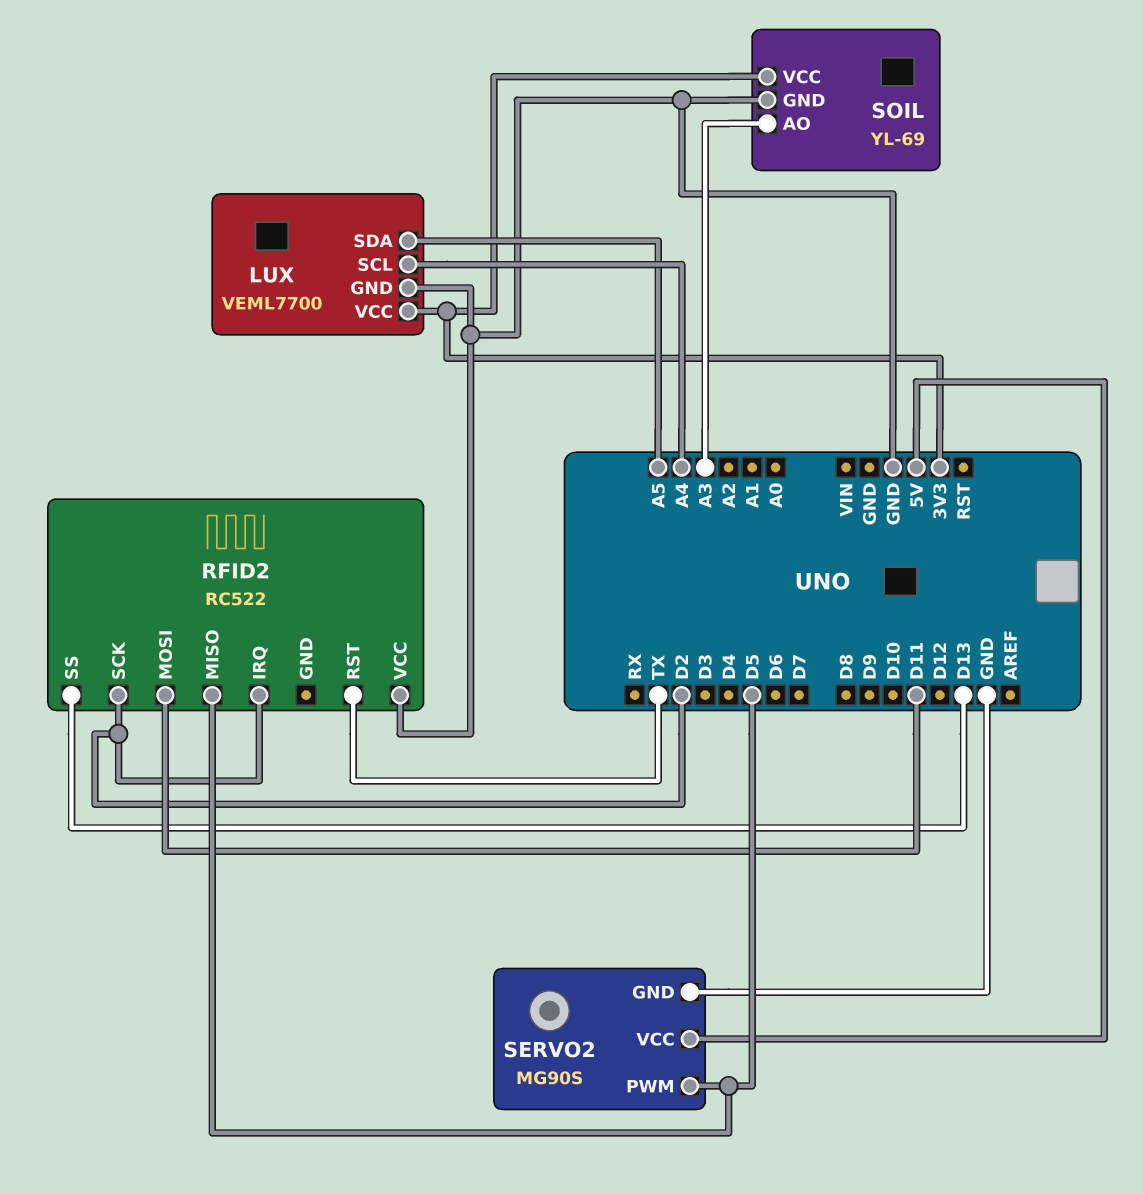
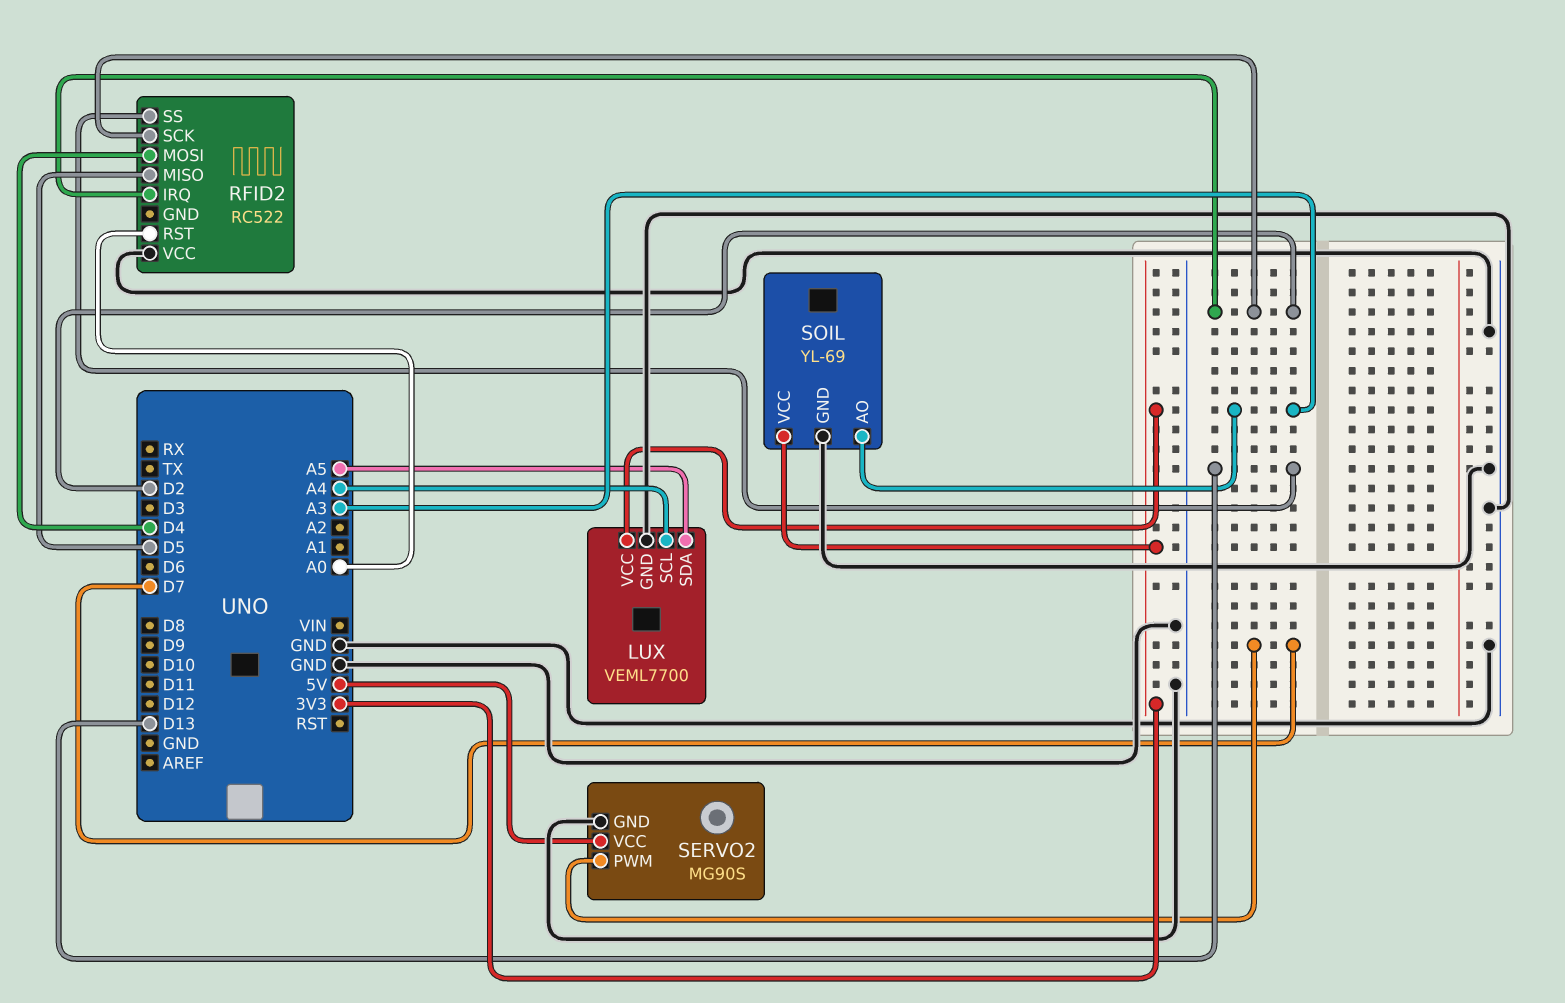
RFID2 pin MOSI: D11 -> D4
RFID2 pin RST: TX -> A0
SERVO2 pin PWM: D5 -> D7

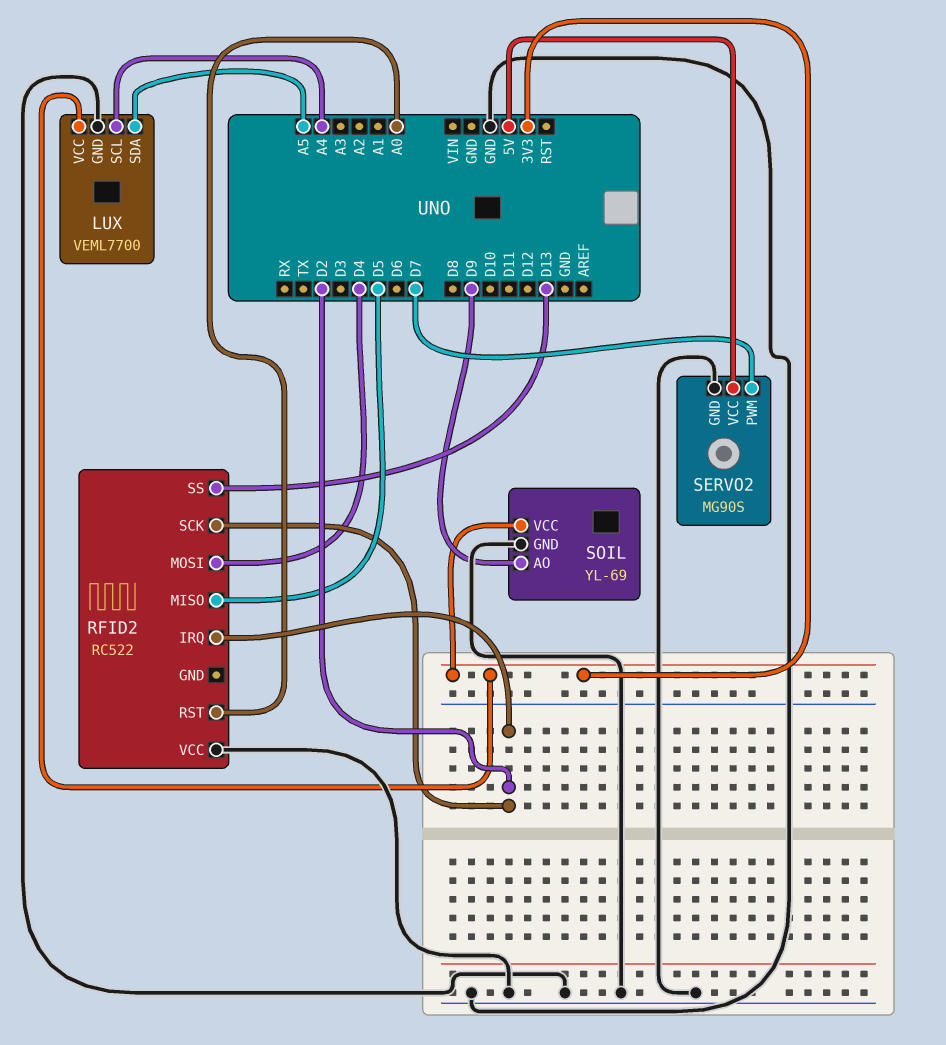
SOIL pin AO: A3 -> D9

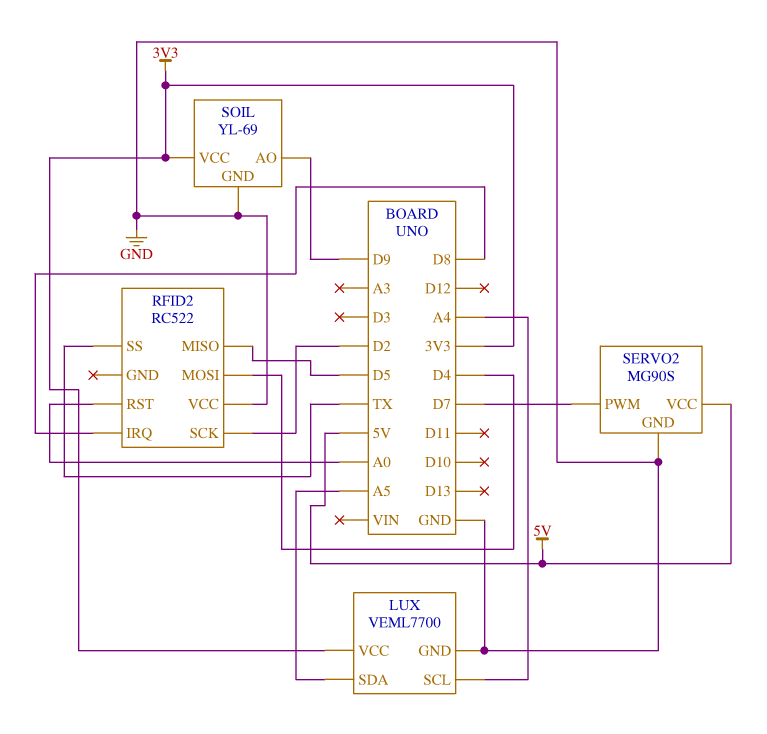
RFID2 pin IRQ: D2 -> D8
RFID2 pin SS: D13 -> TX

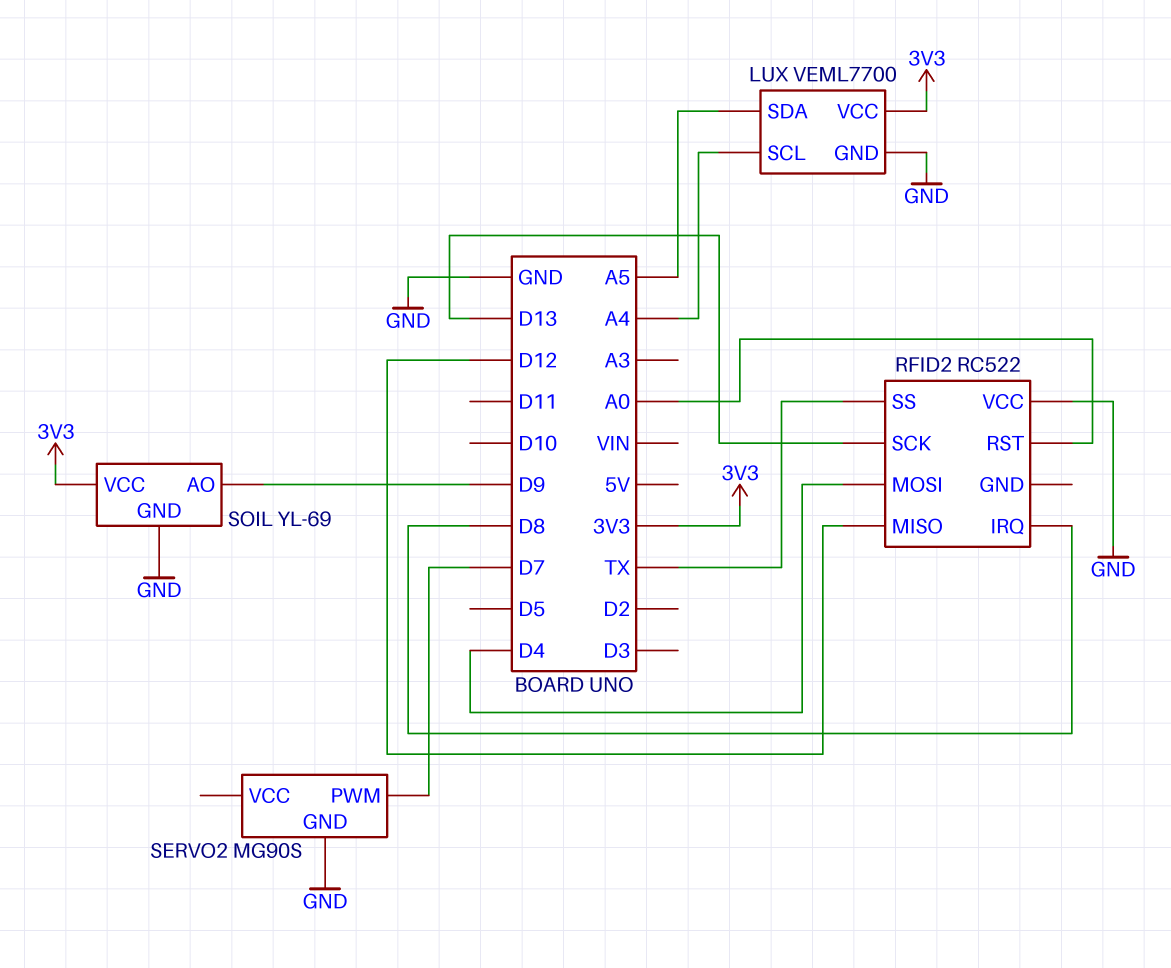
RFID2 pin MISO: D5 -> D12
RFID2 pin SCK: D2 -> D13
SERVO2 pin VCC: 5V -> none

